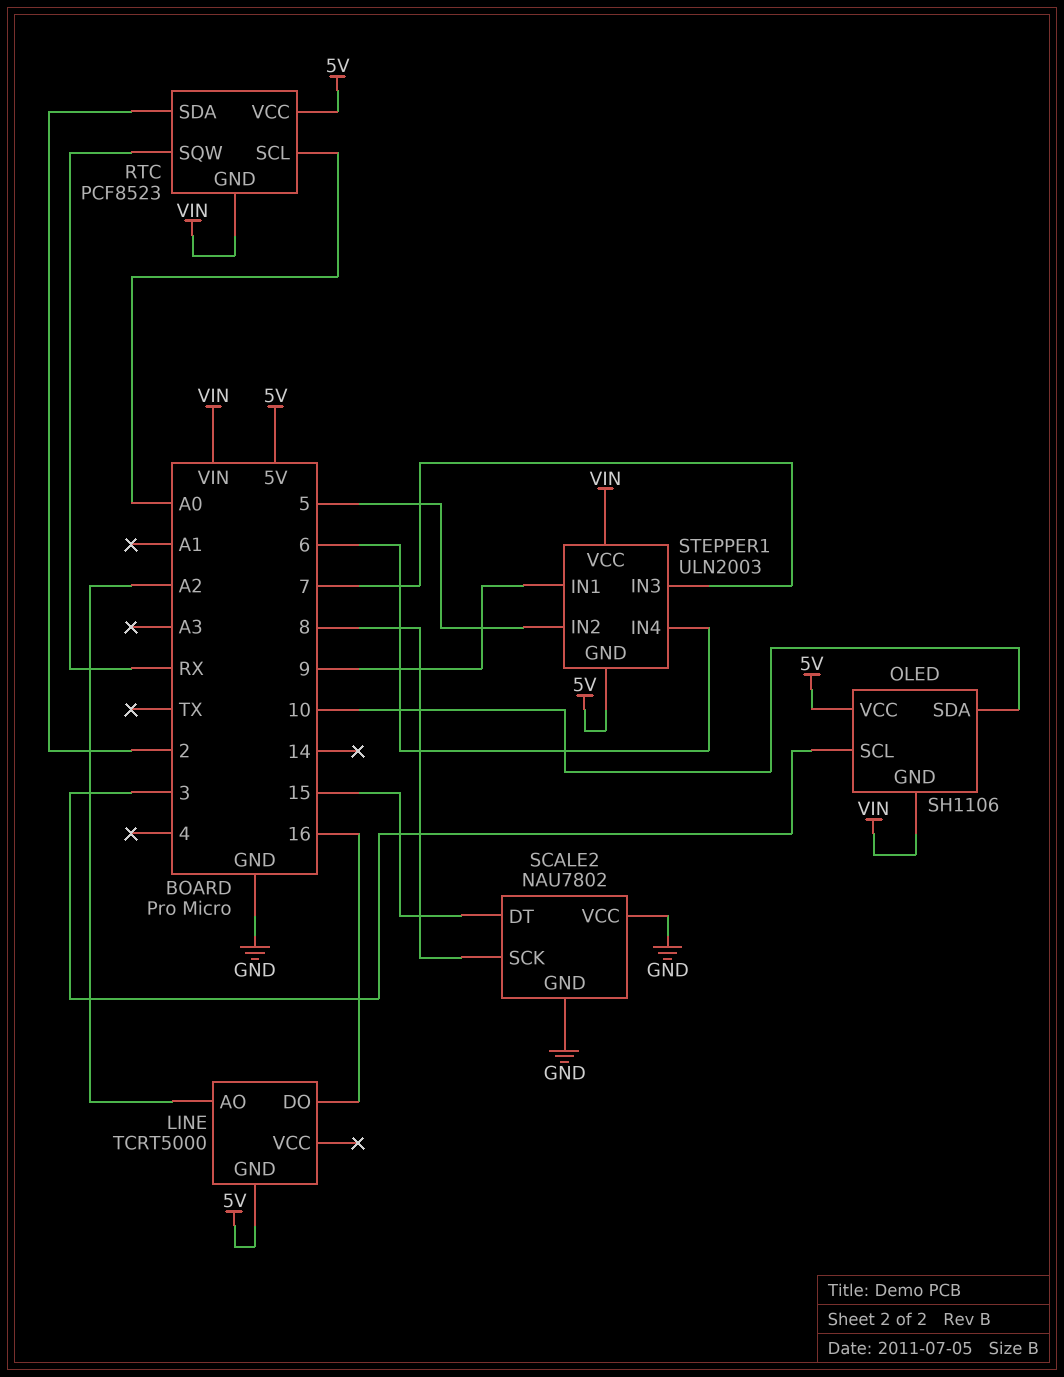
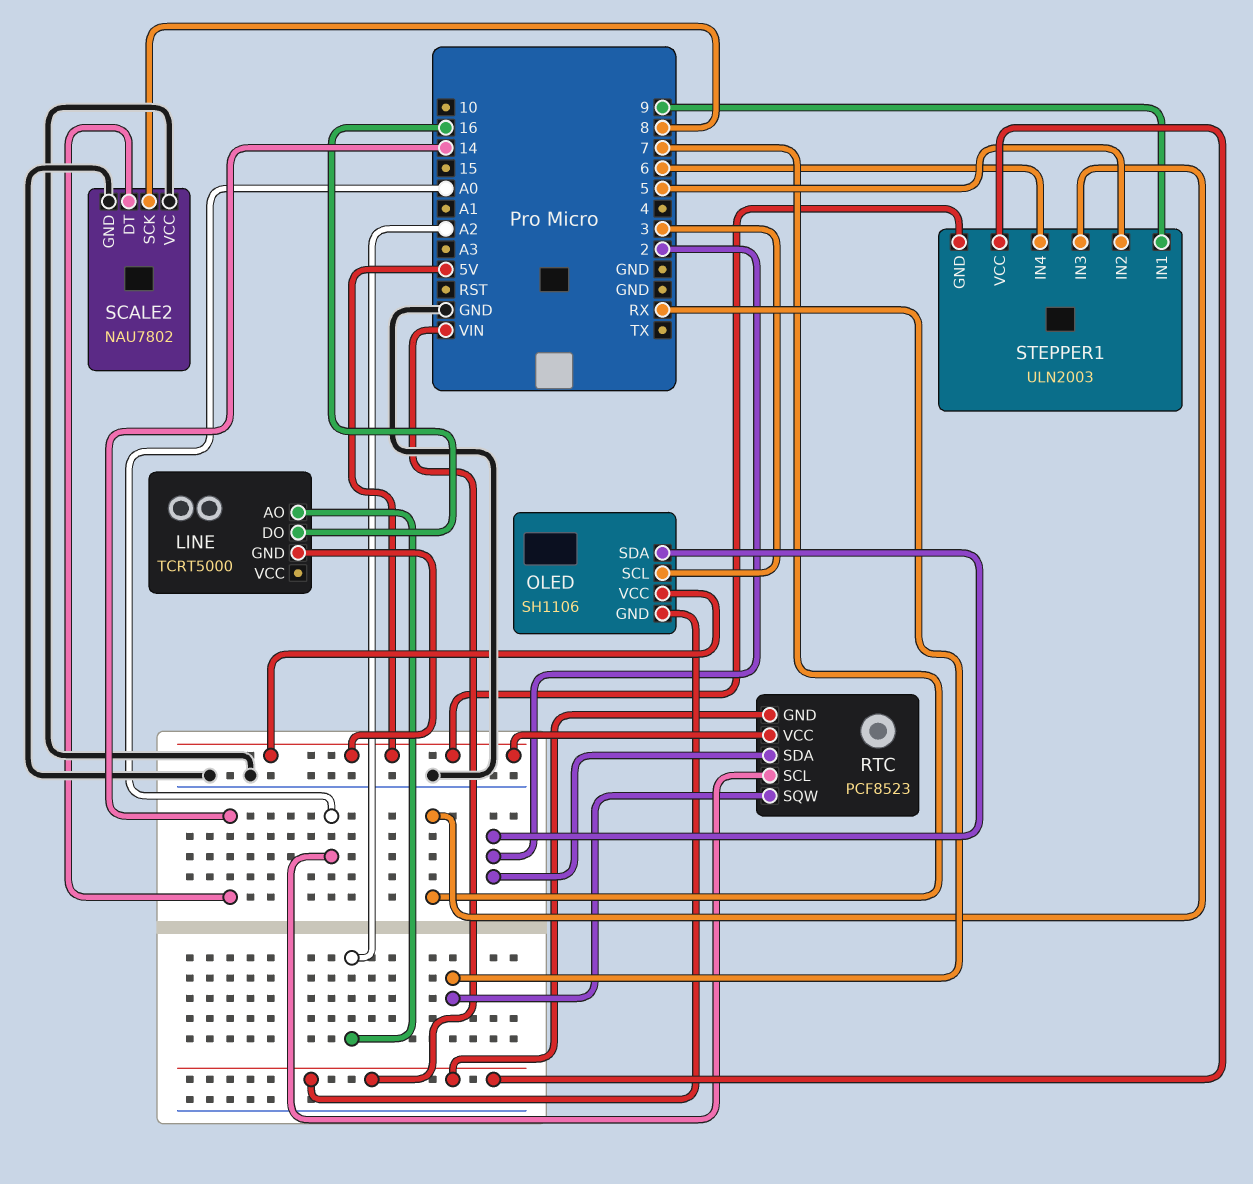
OLED pin SDA: 10 -> 2
SCALE2 pin DT: 15 -> 14

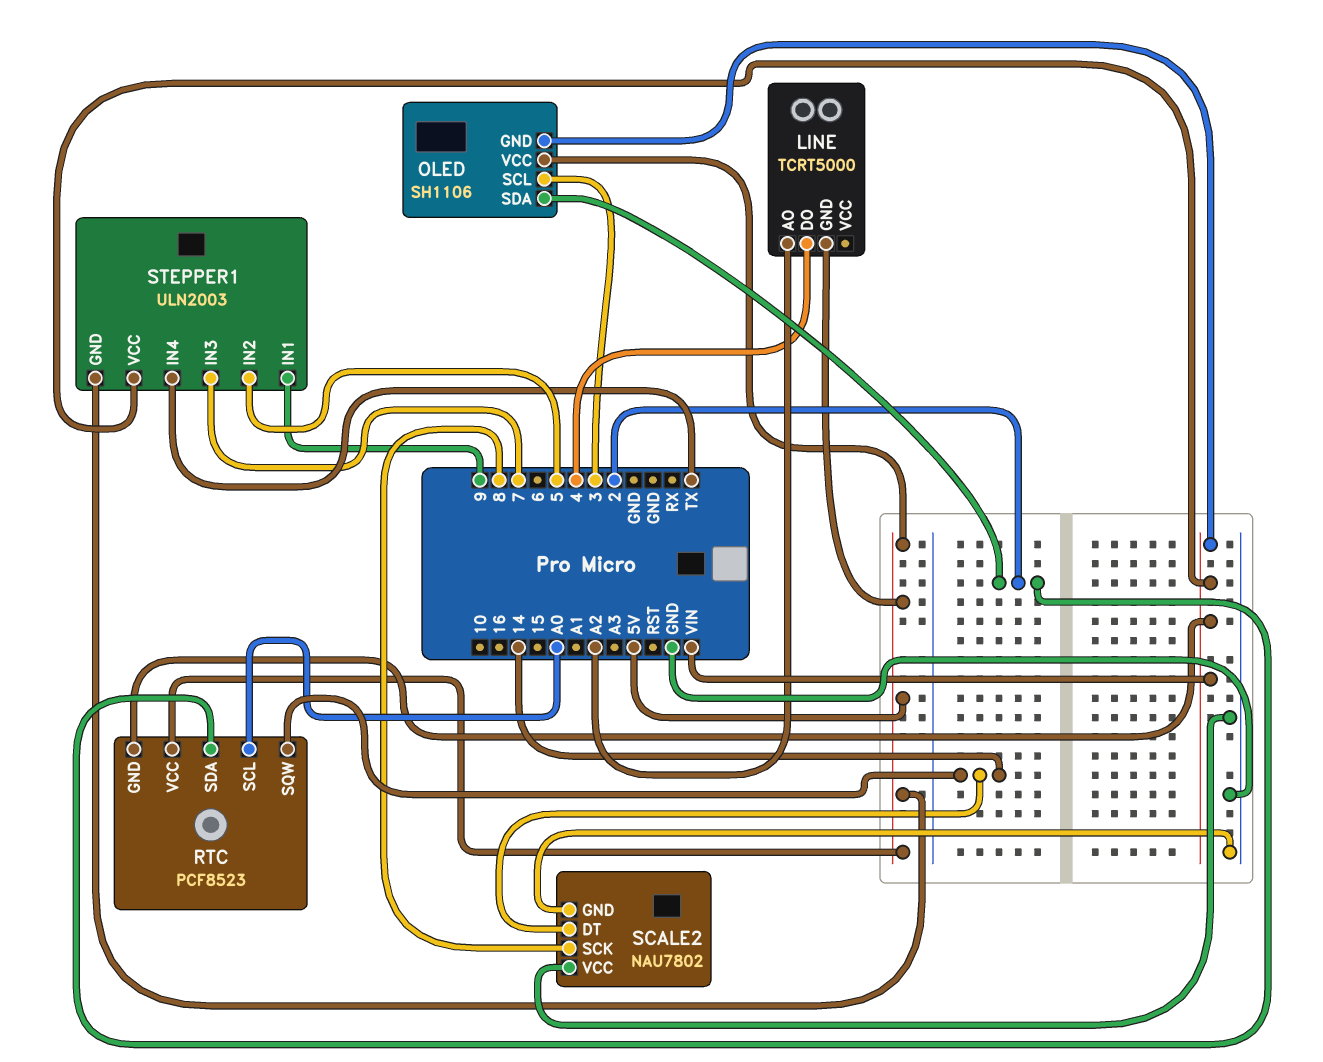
LINE pin DO: 16 -> 4
RTC pin SQW: RX -> 14
STEPPER1 pin IN4: 6 -> TX

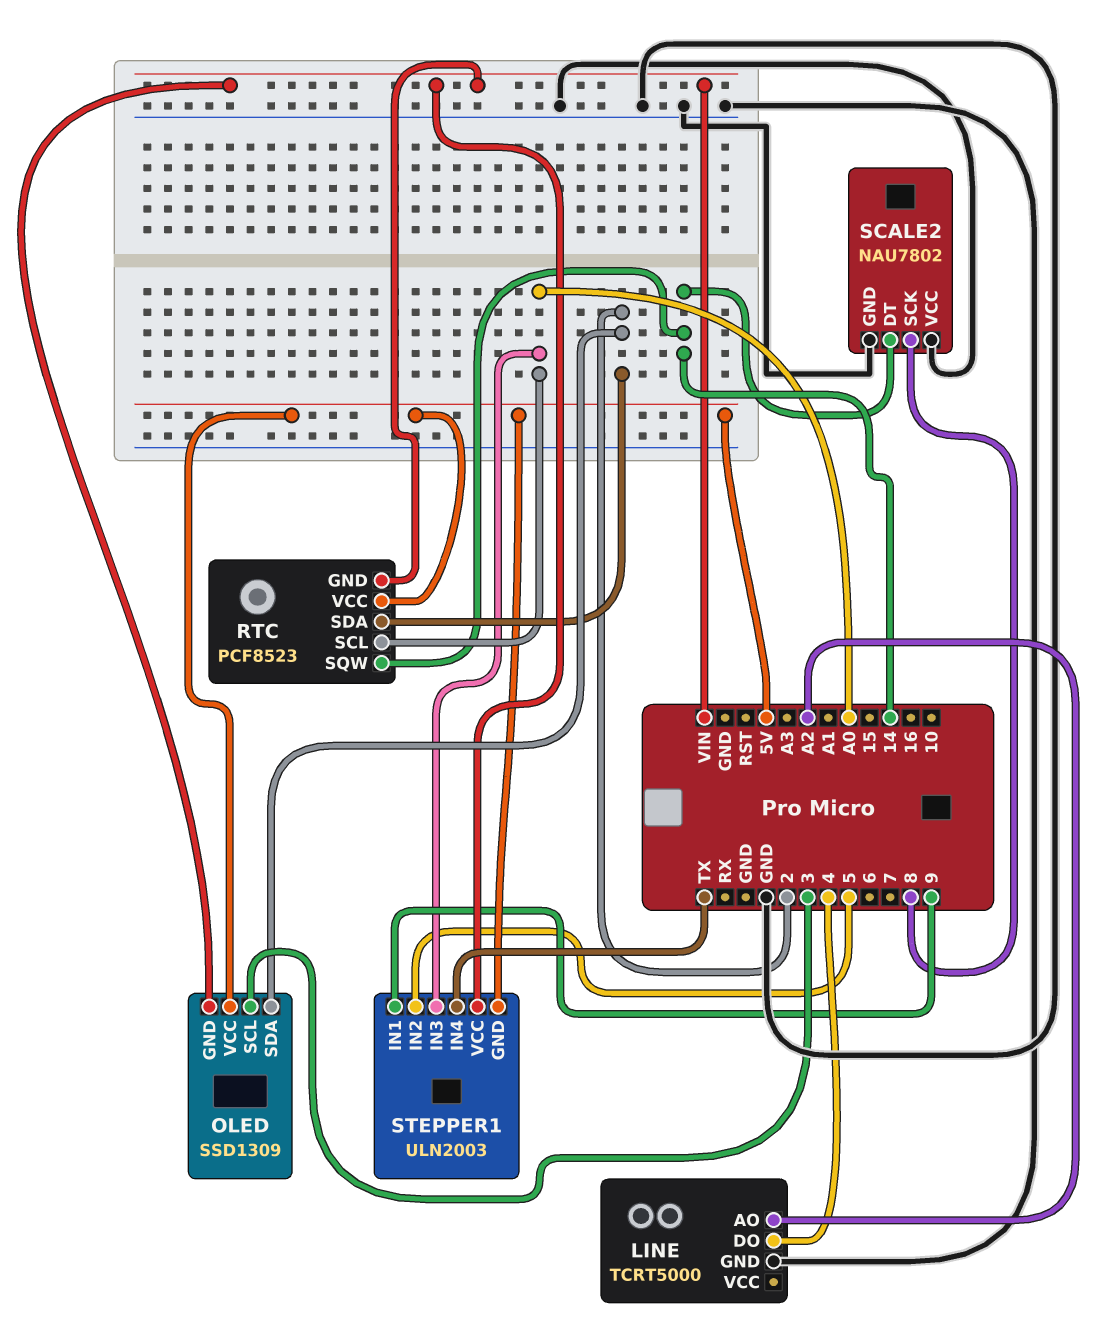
LINE pin GND: 5V -> GND
OLED: SH1106 -> SSD1309
STEPPER1 pin IN3: 7 -> A0

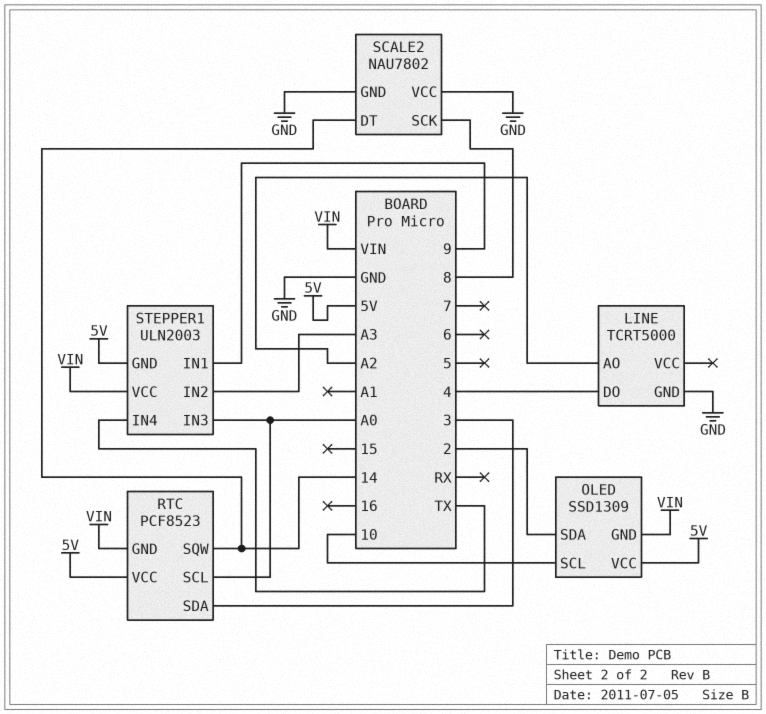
OLED pin SCL: 3 -> 10
RTC pin SDA: 2 -> 3
STEPPER1 pin IN2: 5 -> A3

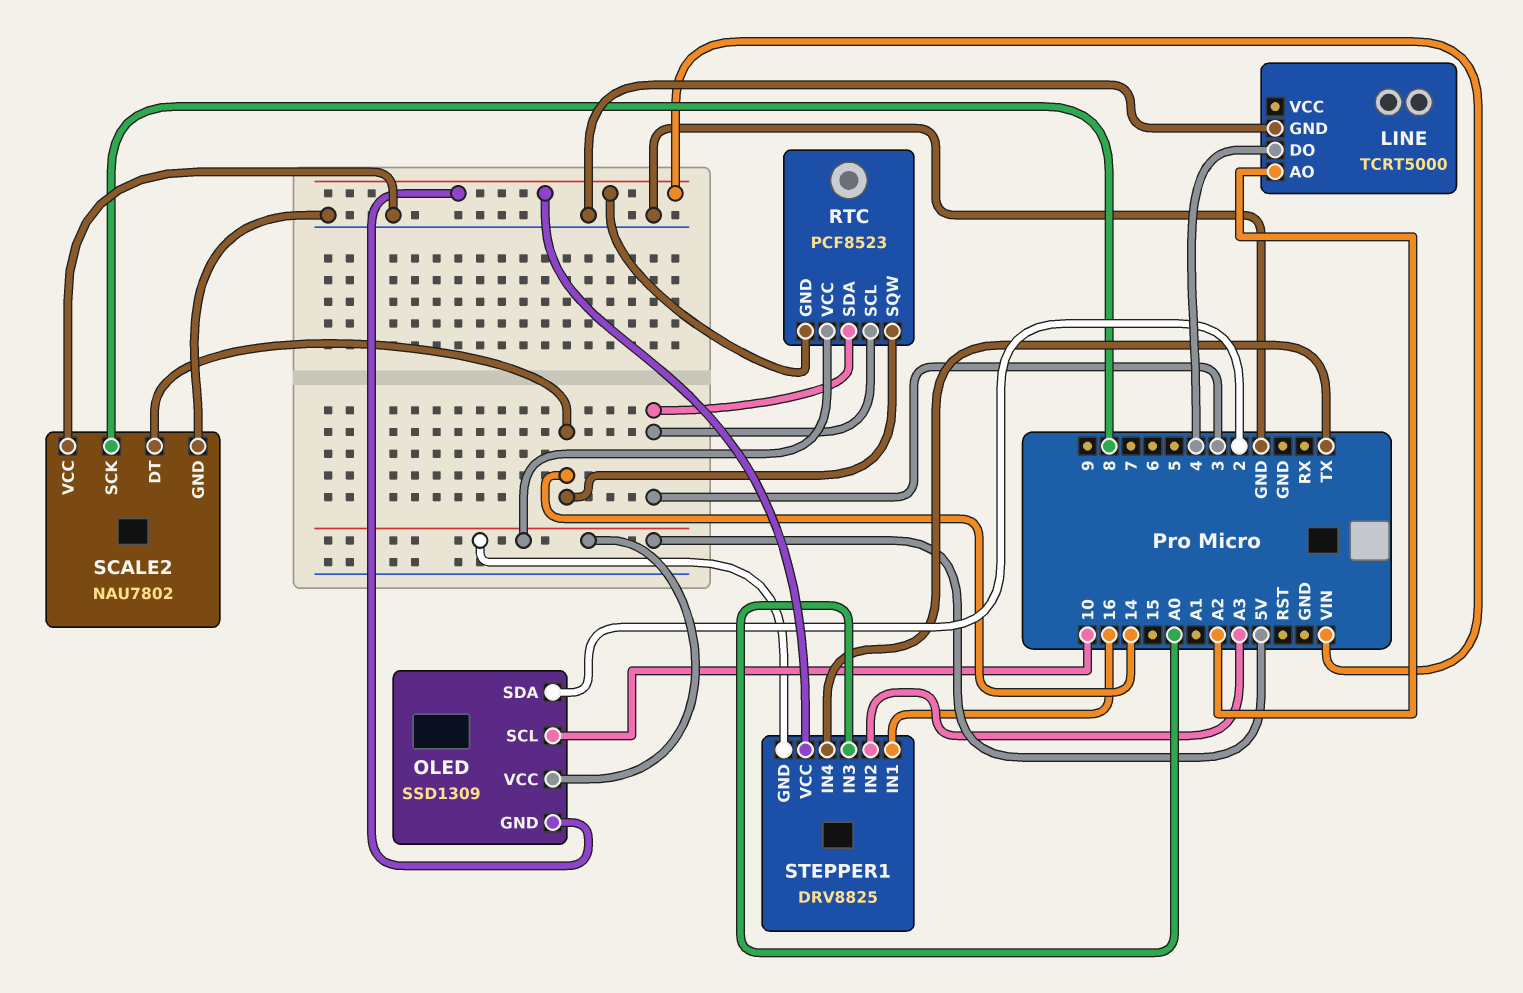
RTC pin SCL: A0 -> 3
STEPPER1: ULN2003 -> DRV8825
STEPPER1 pin IN1: 9 -> 16

